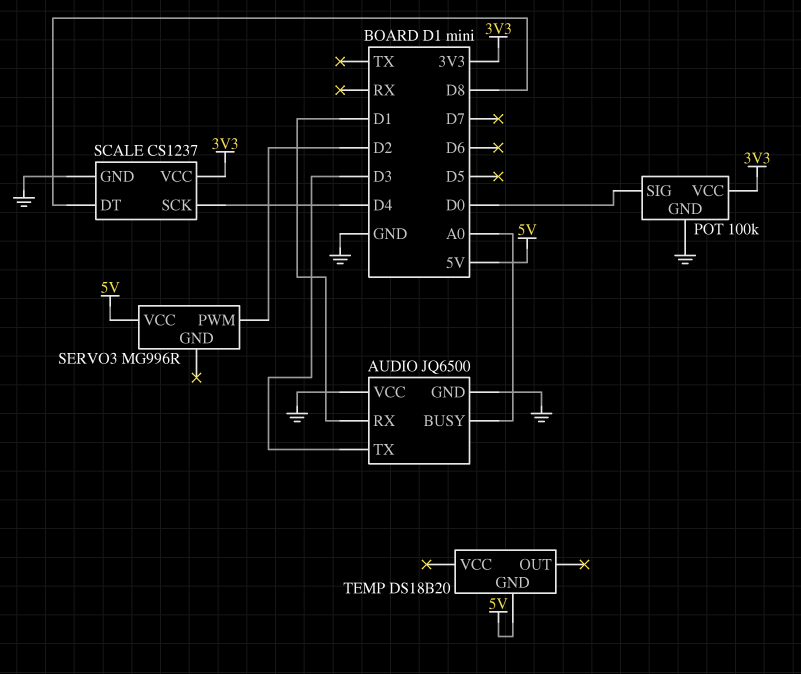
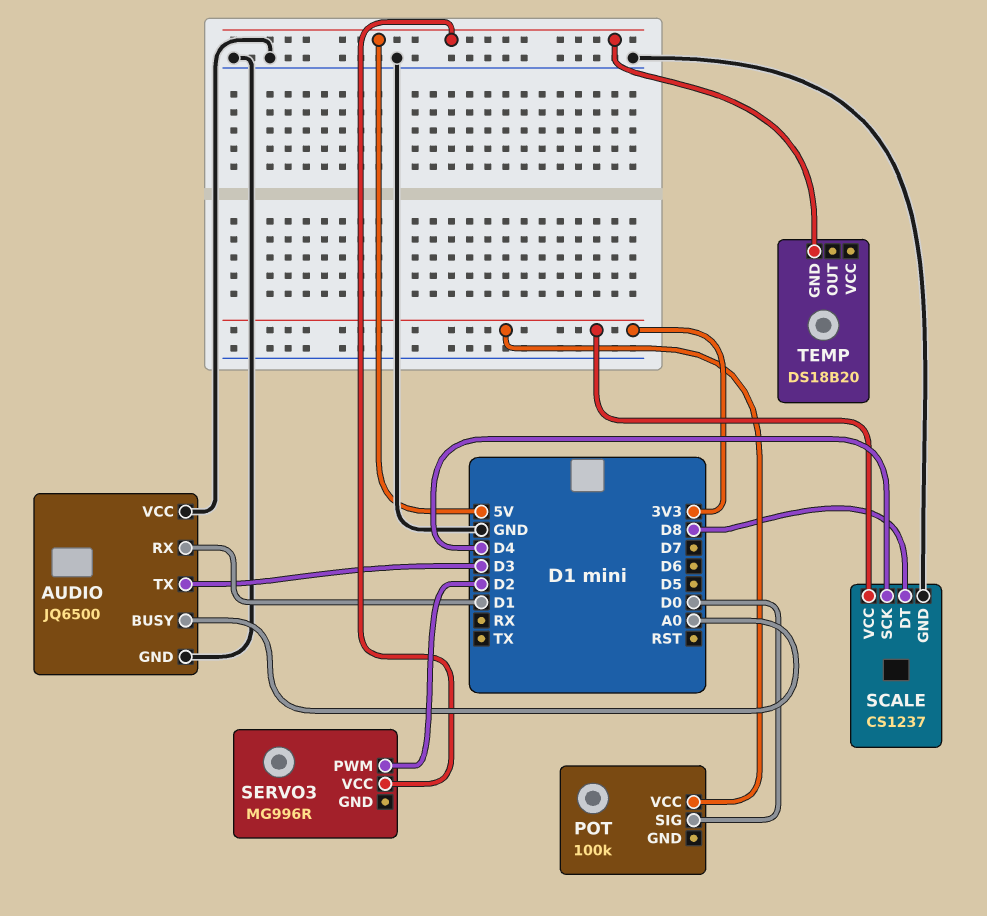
POT pin GND: GND -> none

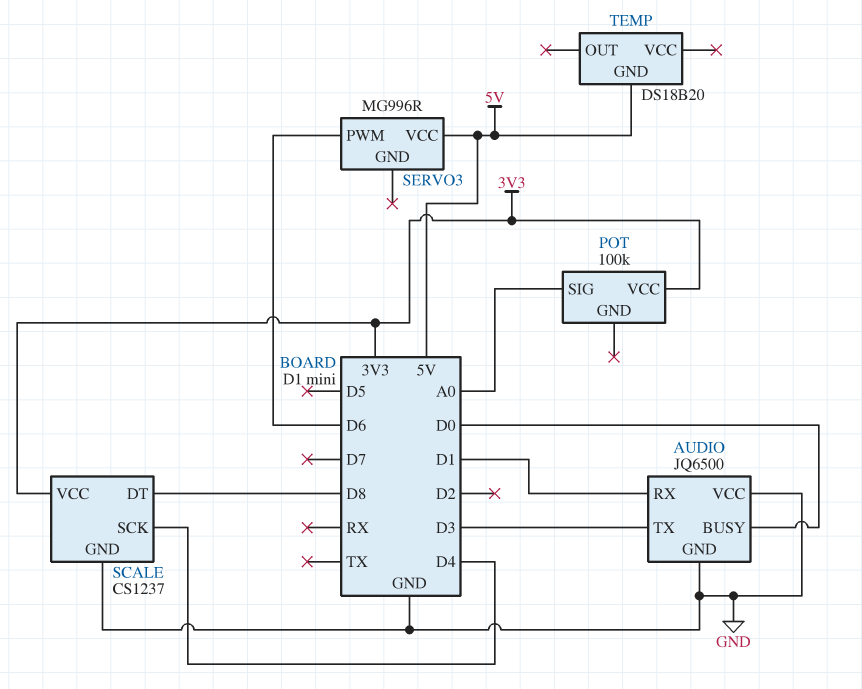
AUDIO pin BUSY: A0 -> D0
POT pin SIG: D0 -> A0
SERVO3 pin PWM: D2 -> D6

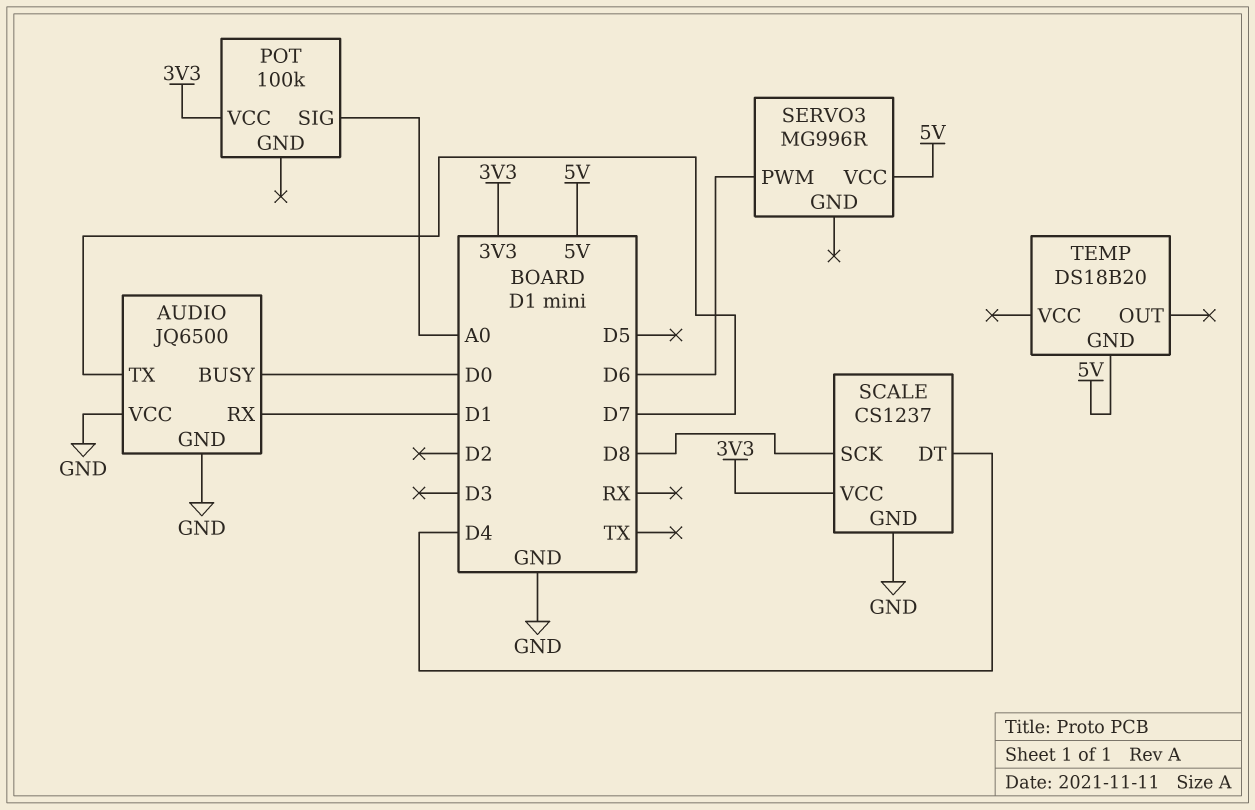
AUDIO pin TX: D3 -> D7
SCALE pin DT: D8 -> D4
SCALE pin SCK: D4 -> D8

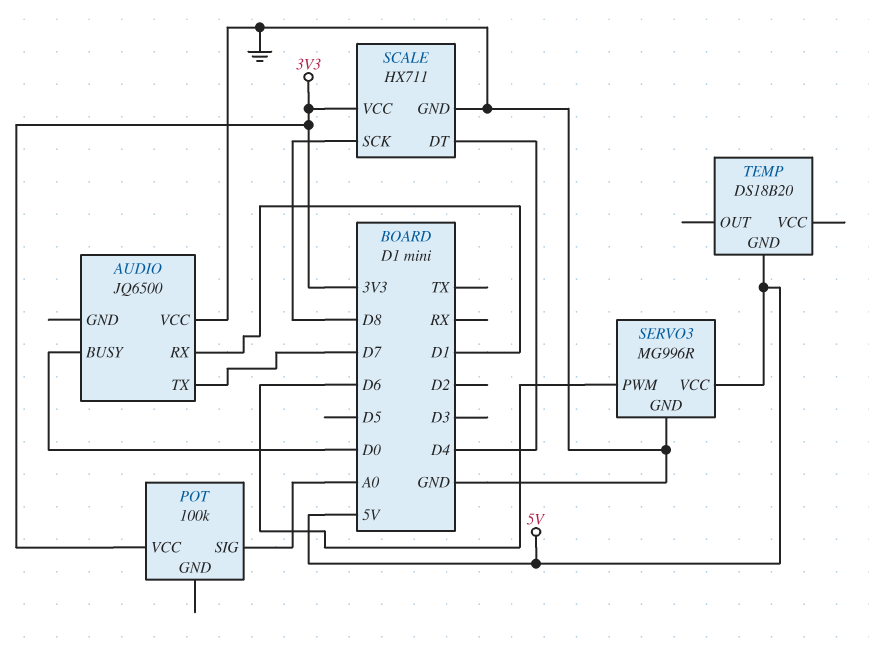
AUDIO pin GND: GND -> none
SCALE: CS1237 -> HX711
SERVO3 pin GND: none -> GND

